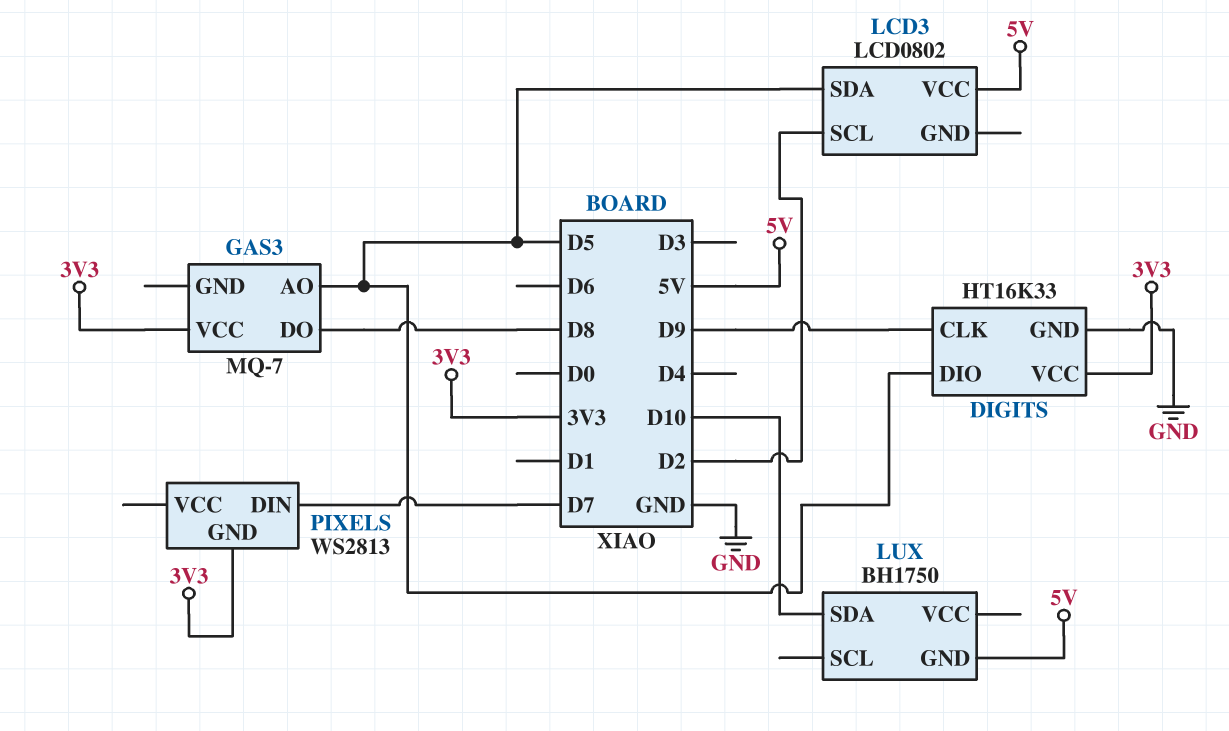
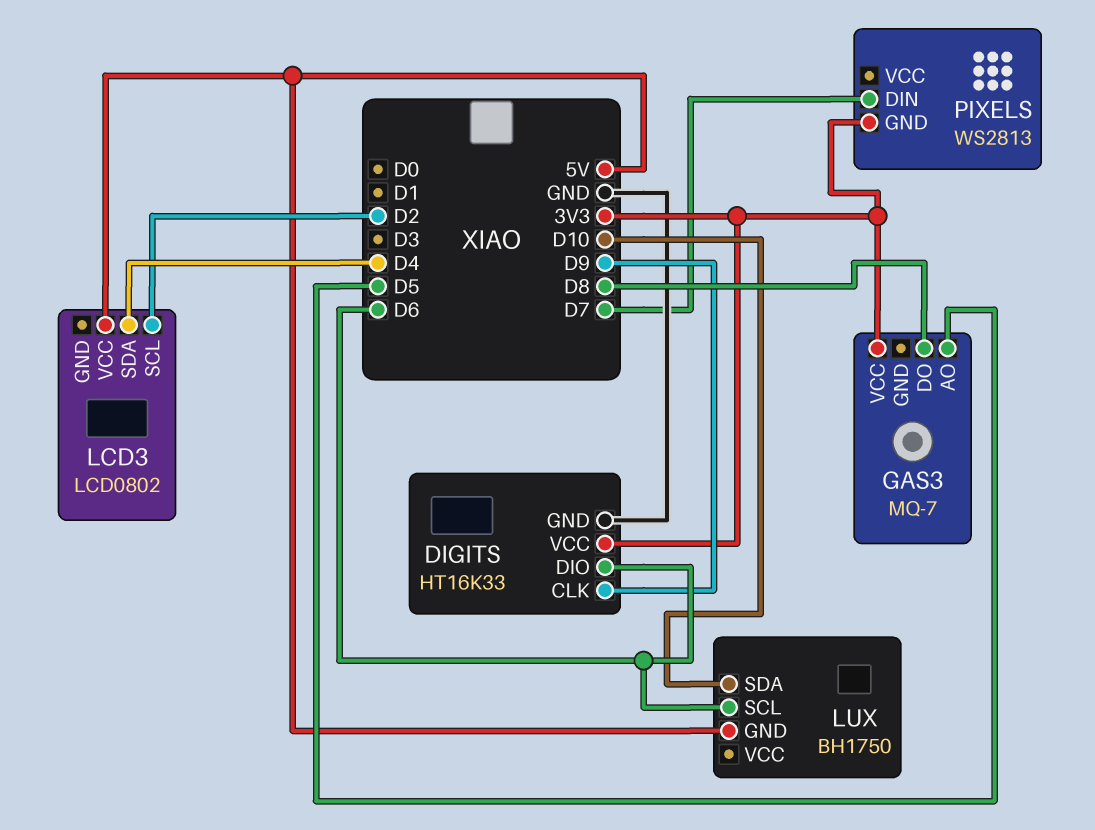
DIGITS pin DIO: D5 -> D6
LCD3 pin SDA: D5 -> D4
LUX pin SCL: none -> D6

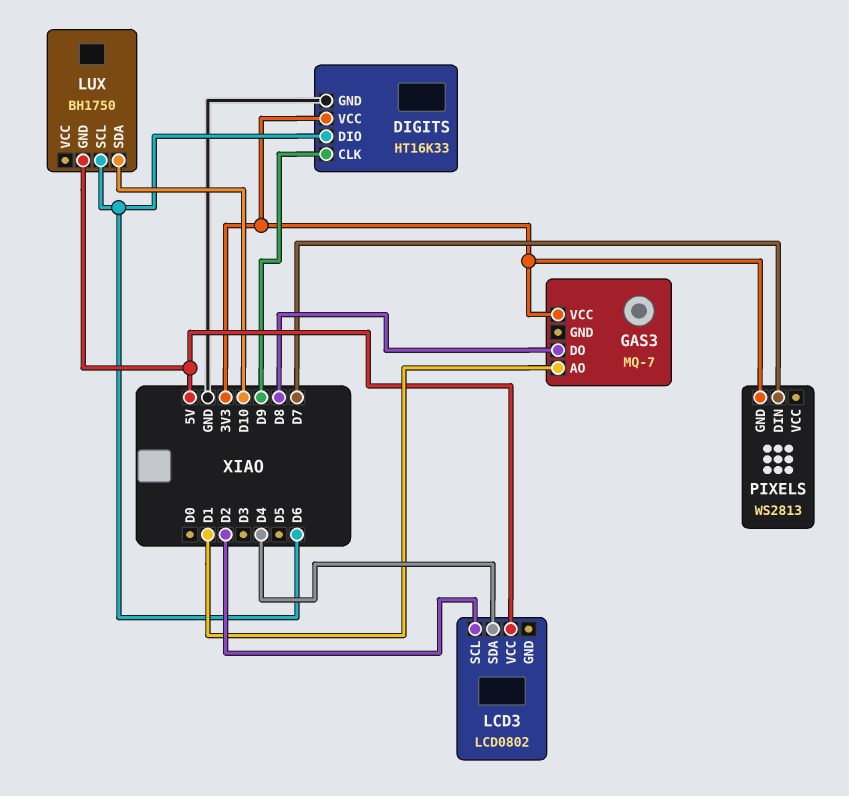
GAS3 pin AO: D5 -> D1

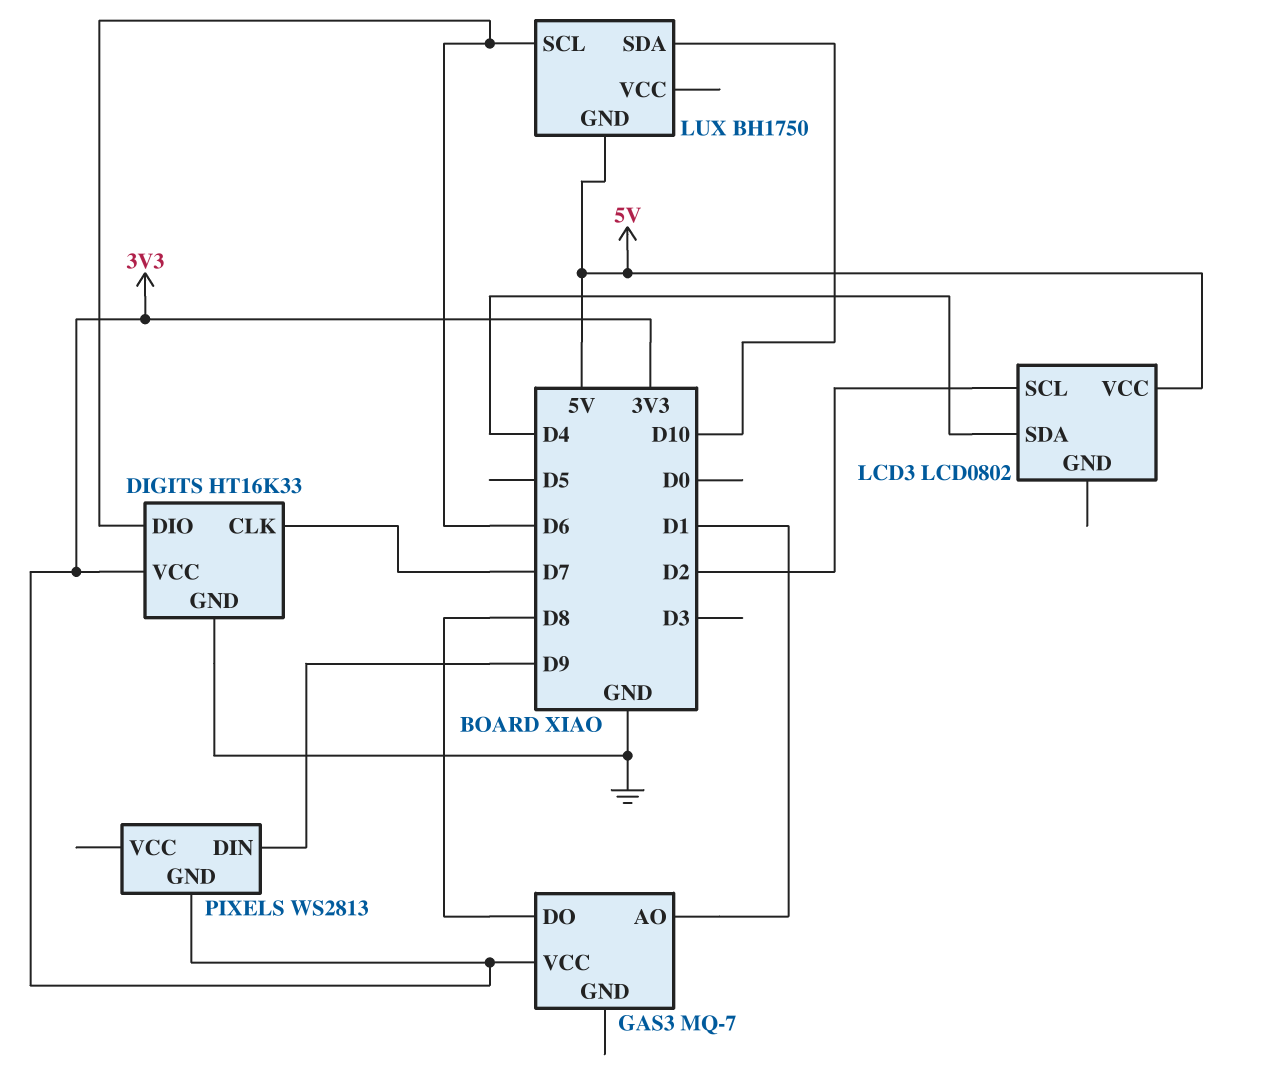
DIGITS pin CLK: D9 -> D7
PIXELS pin DIN: D7 -> D9

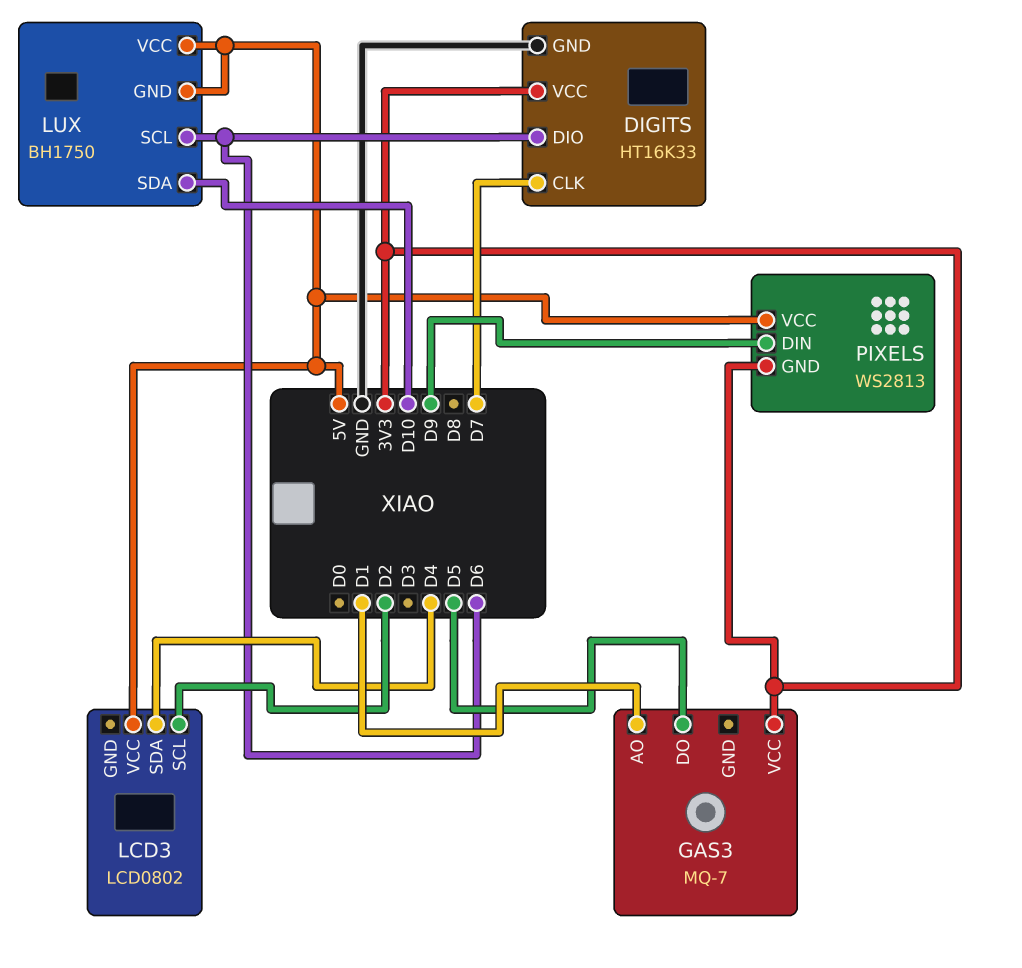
GAS3 pin DO: D8 -> D5
LUX pin VCC: none -> 5V
PIXELS pin VCC: none -> 5V

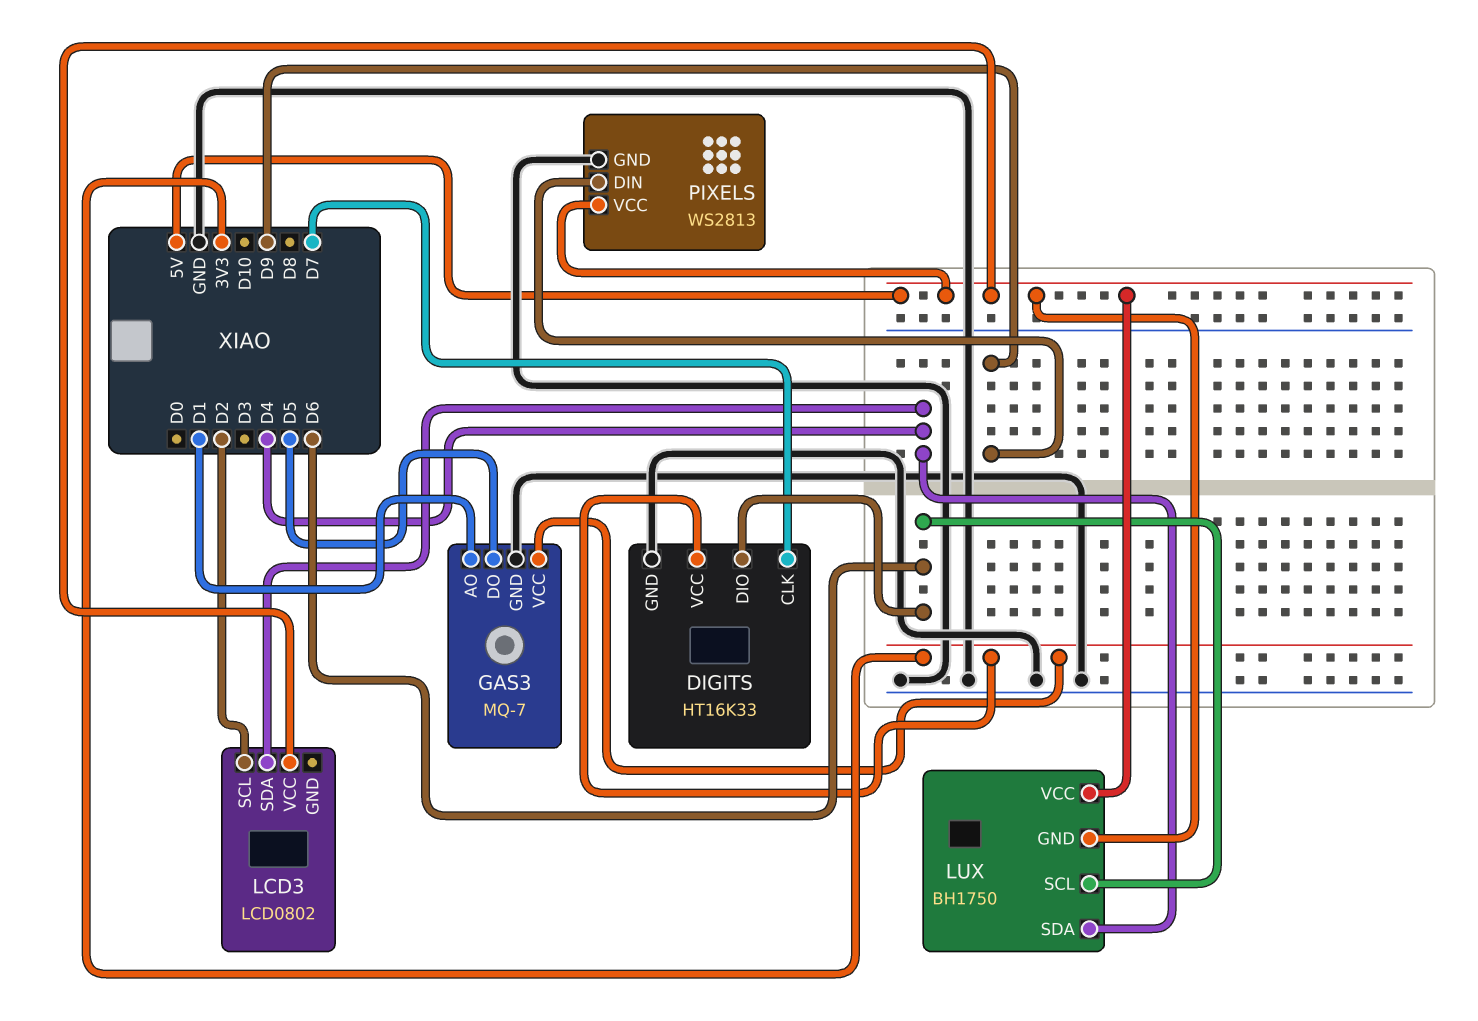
GAS3 pin GND: none -> GND
LUX pin SDA: D10 -> D4
PIXELS pin GND: 3V3 -> GND

